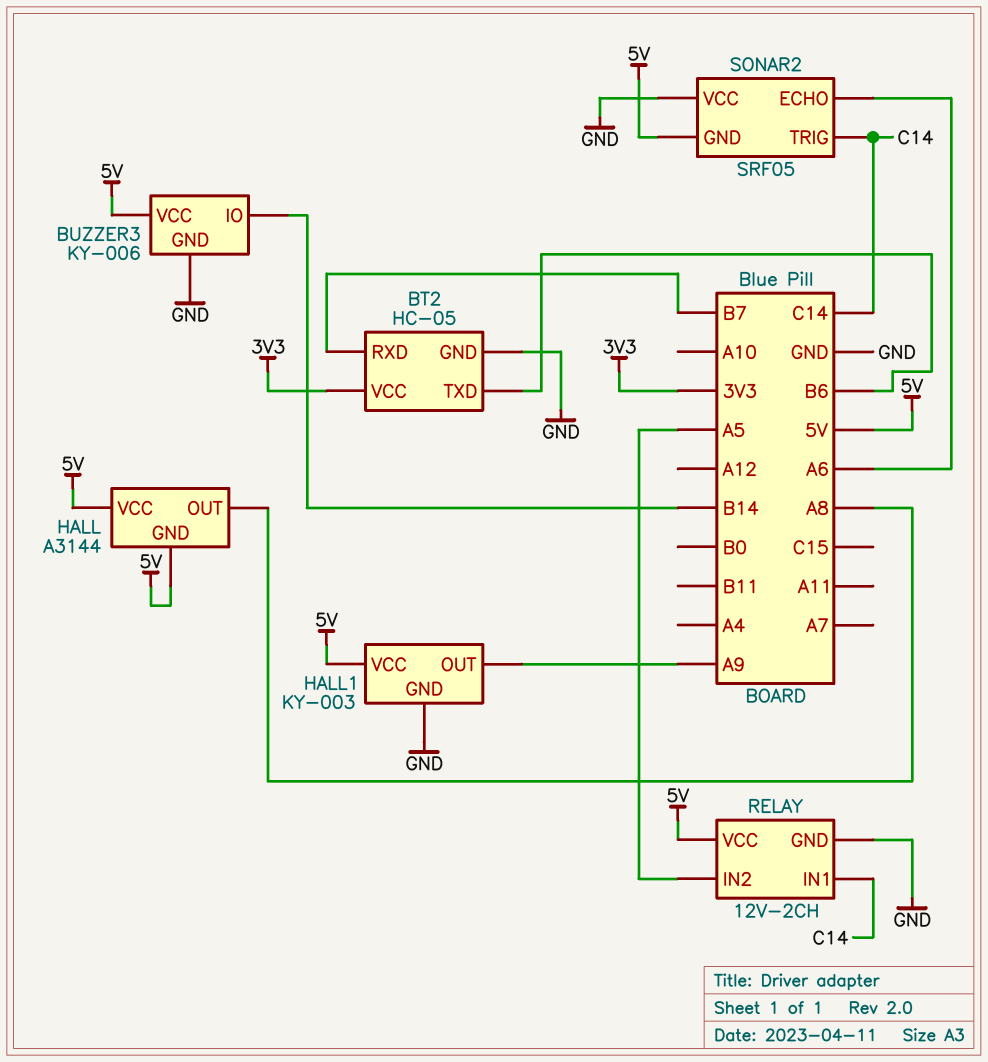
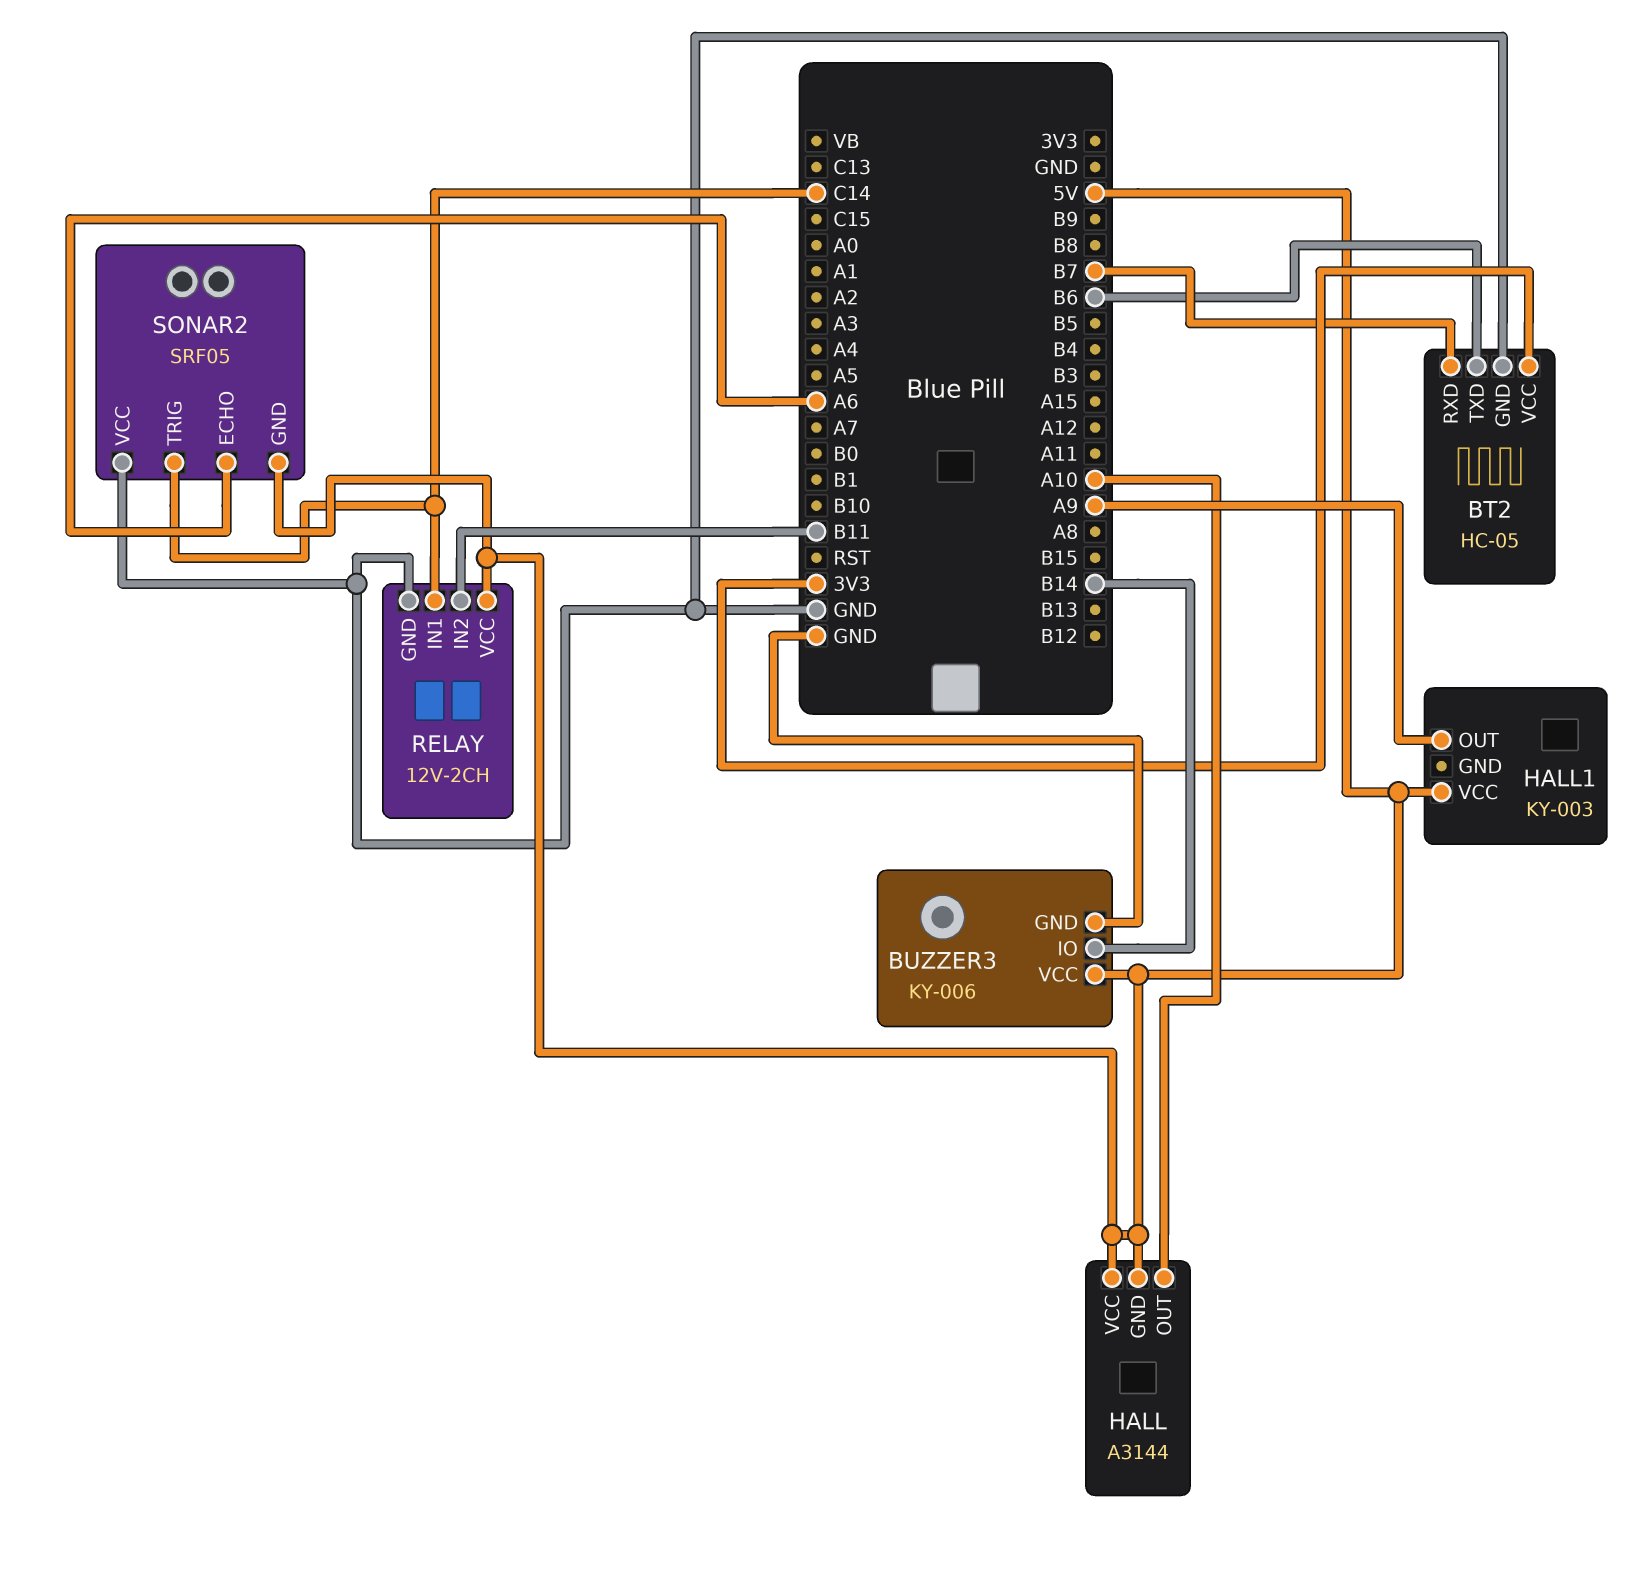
HALL pin OUT: A8 -> A10
HALL1 pin GND: GND -> none
RELAY pin IN2: A5 -> B11

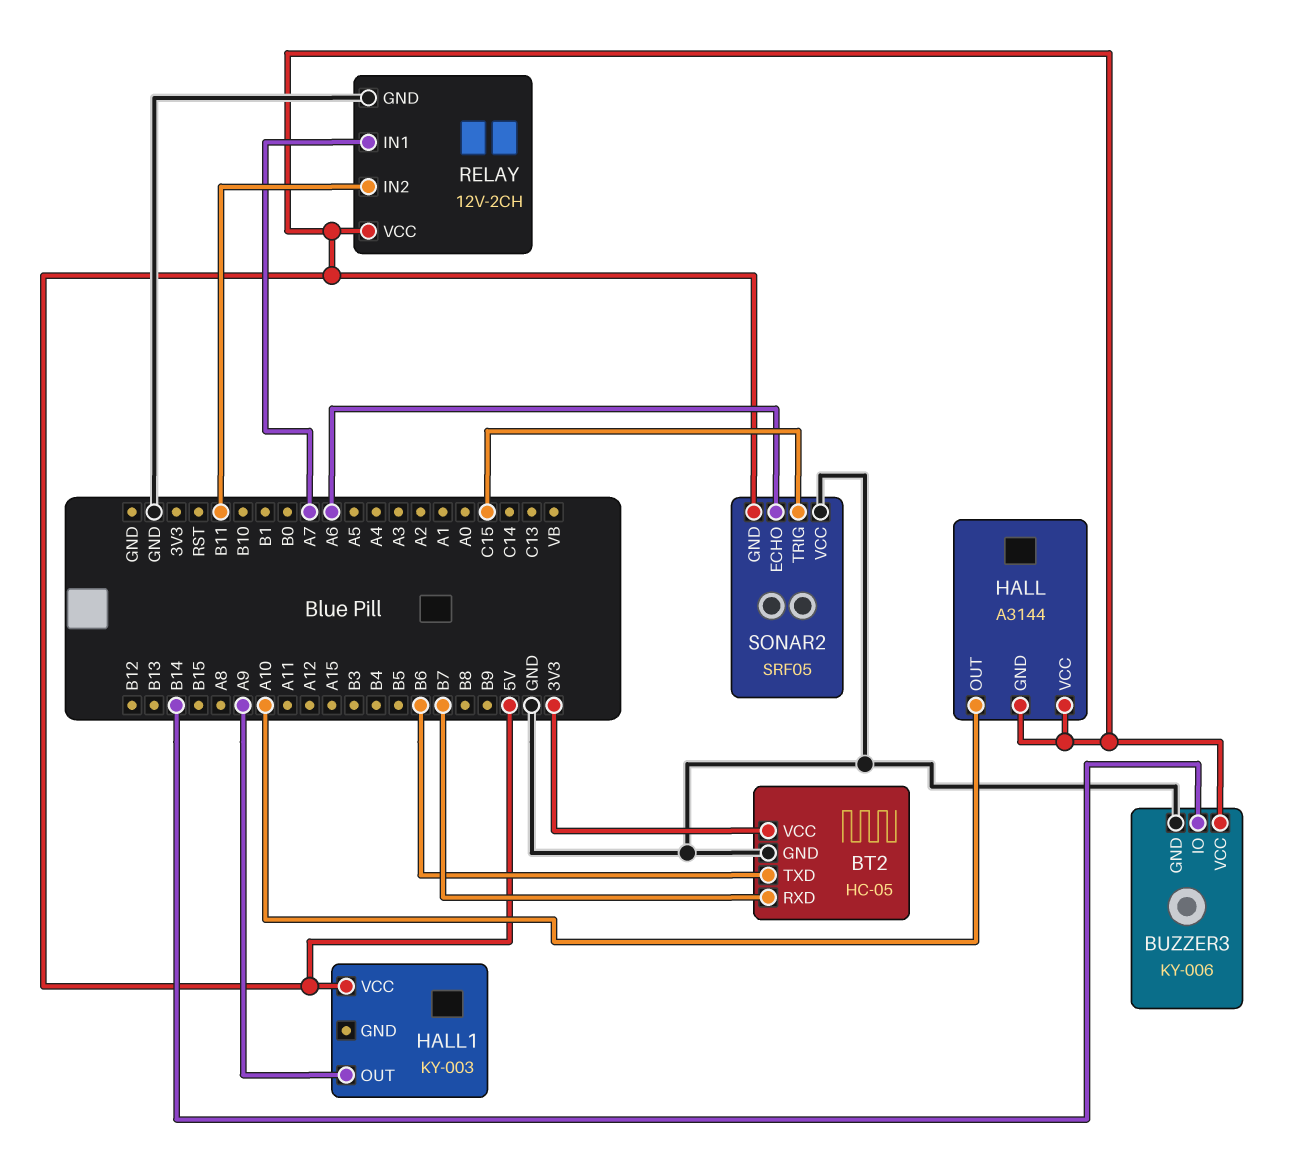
RELAY pin IN1: C14 -> A7
SONAR2 pin TRIG: C14 -> C15

